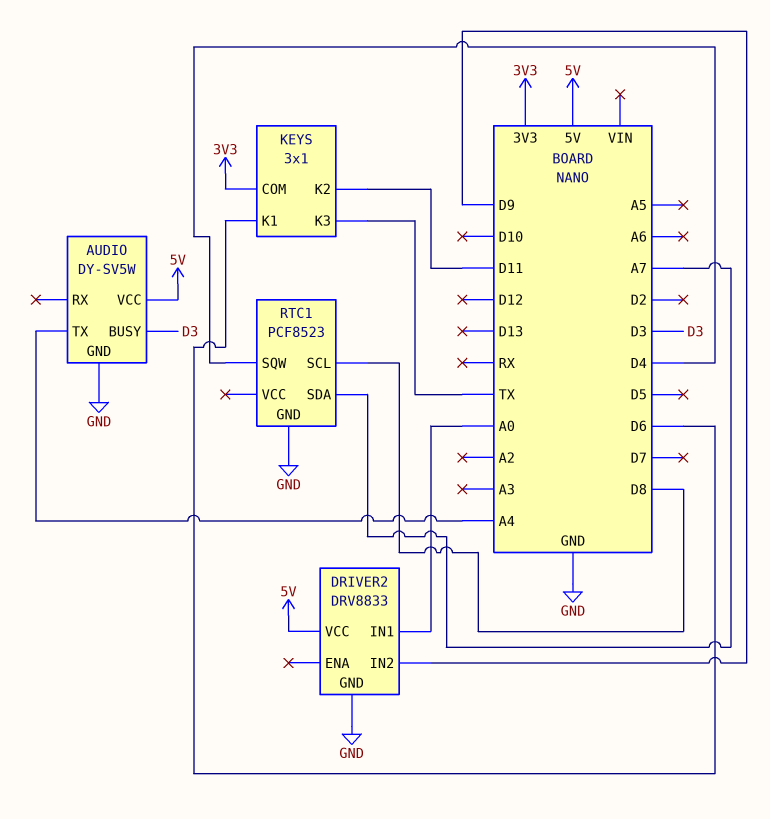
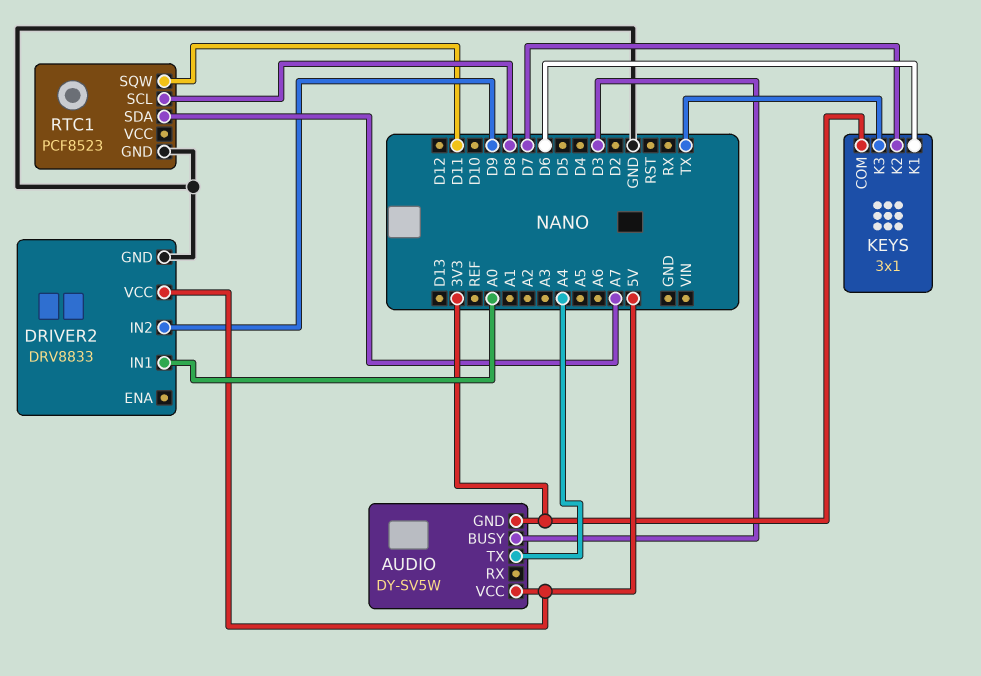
AUDIO pin GND: GND -> 3V3
KEYS pin K2: D11 -> D7
RTC1 pin SQW: D4 -> D11

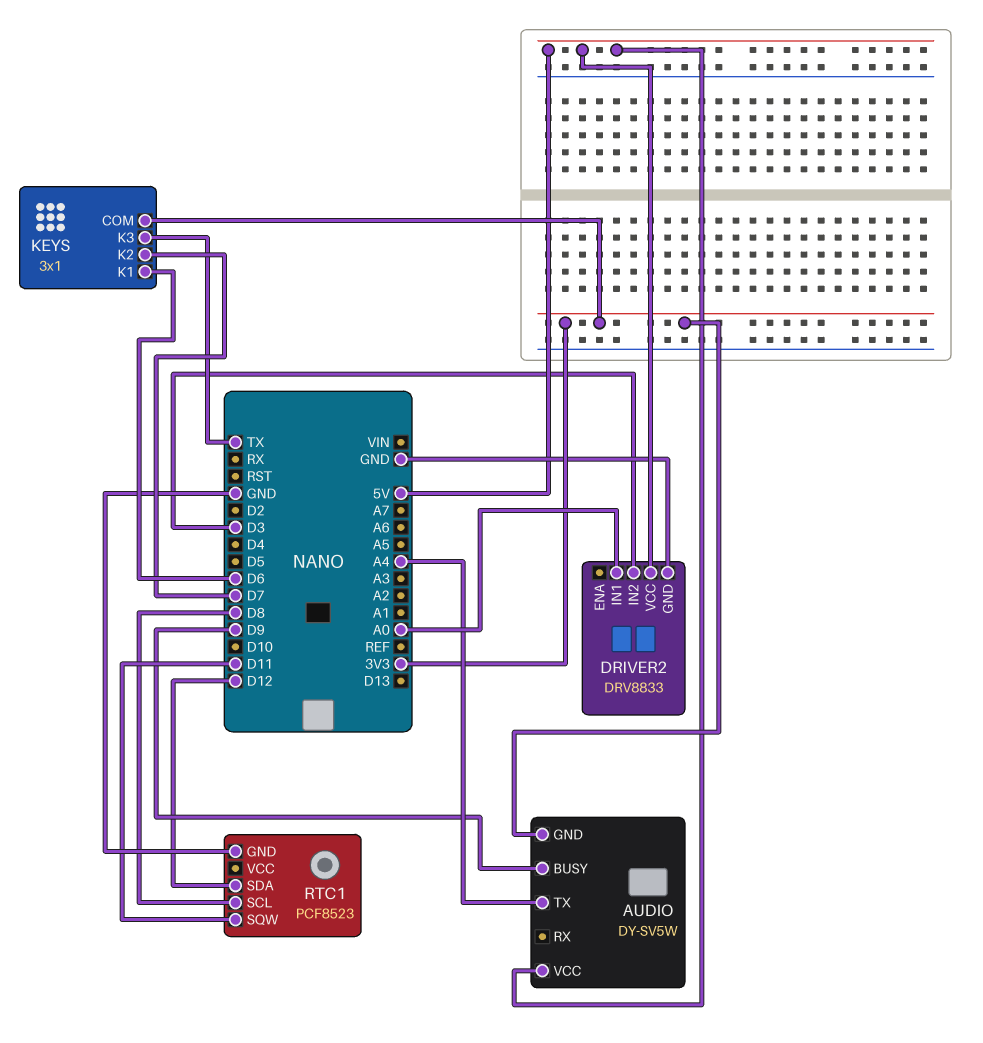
AUDIO pin BUSY: D3 -> D9
DRIVER2 pin IN2: D9 -> D3
RTC1 pin SDA: A7 -> D12

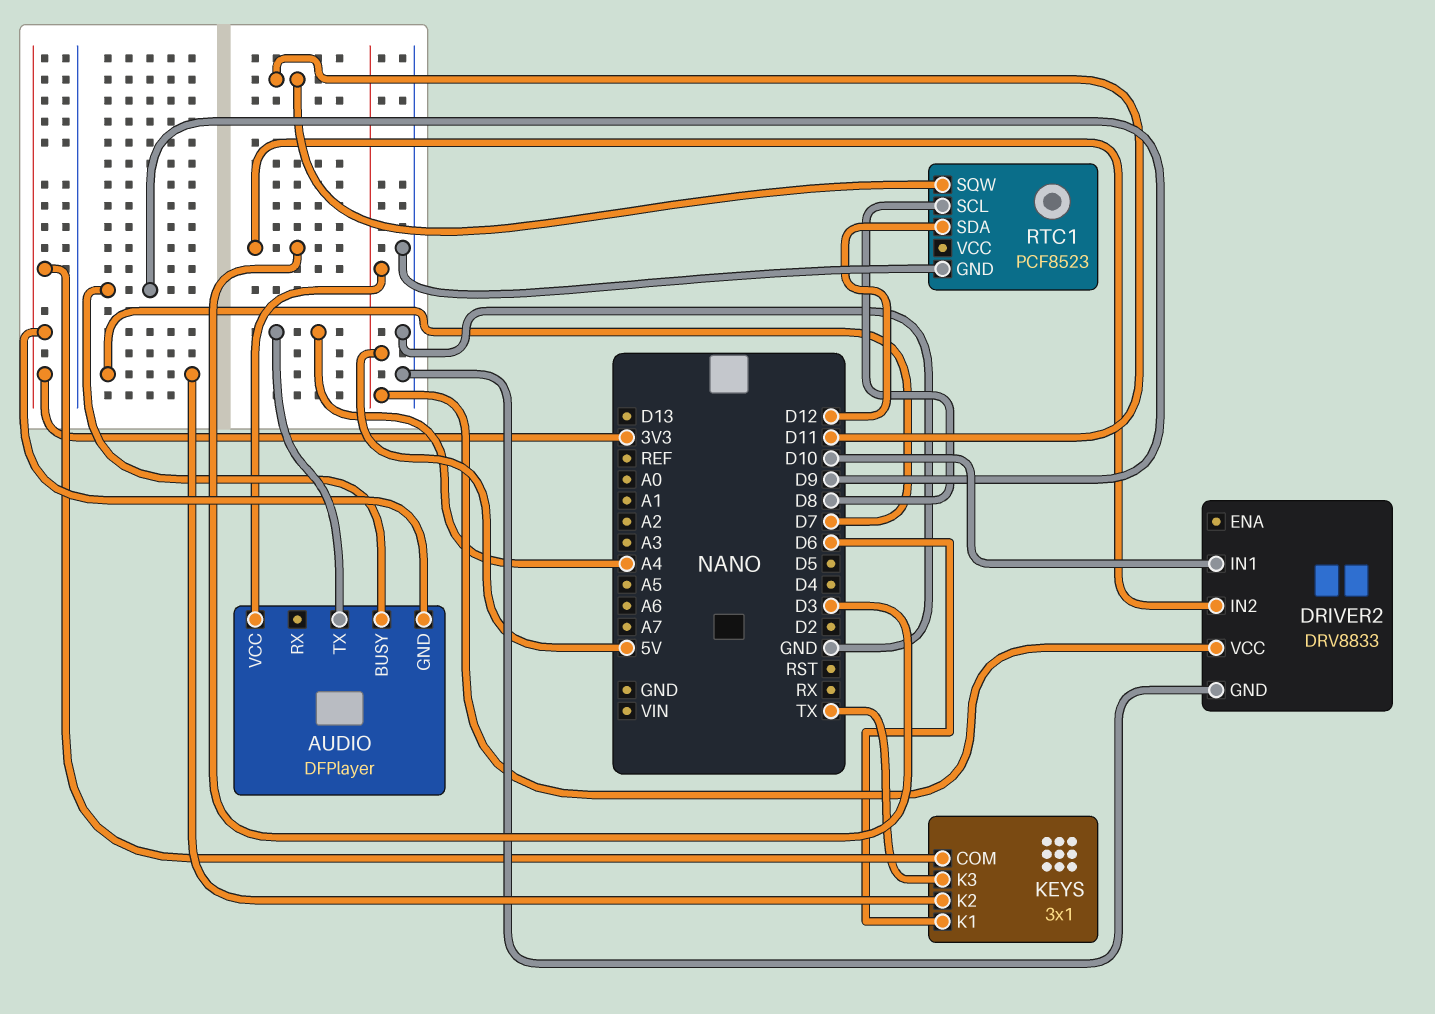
AUDIO: DY-SV5W -> DFPlayer
DRIVER2 pin IN1: A0 -> D10

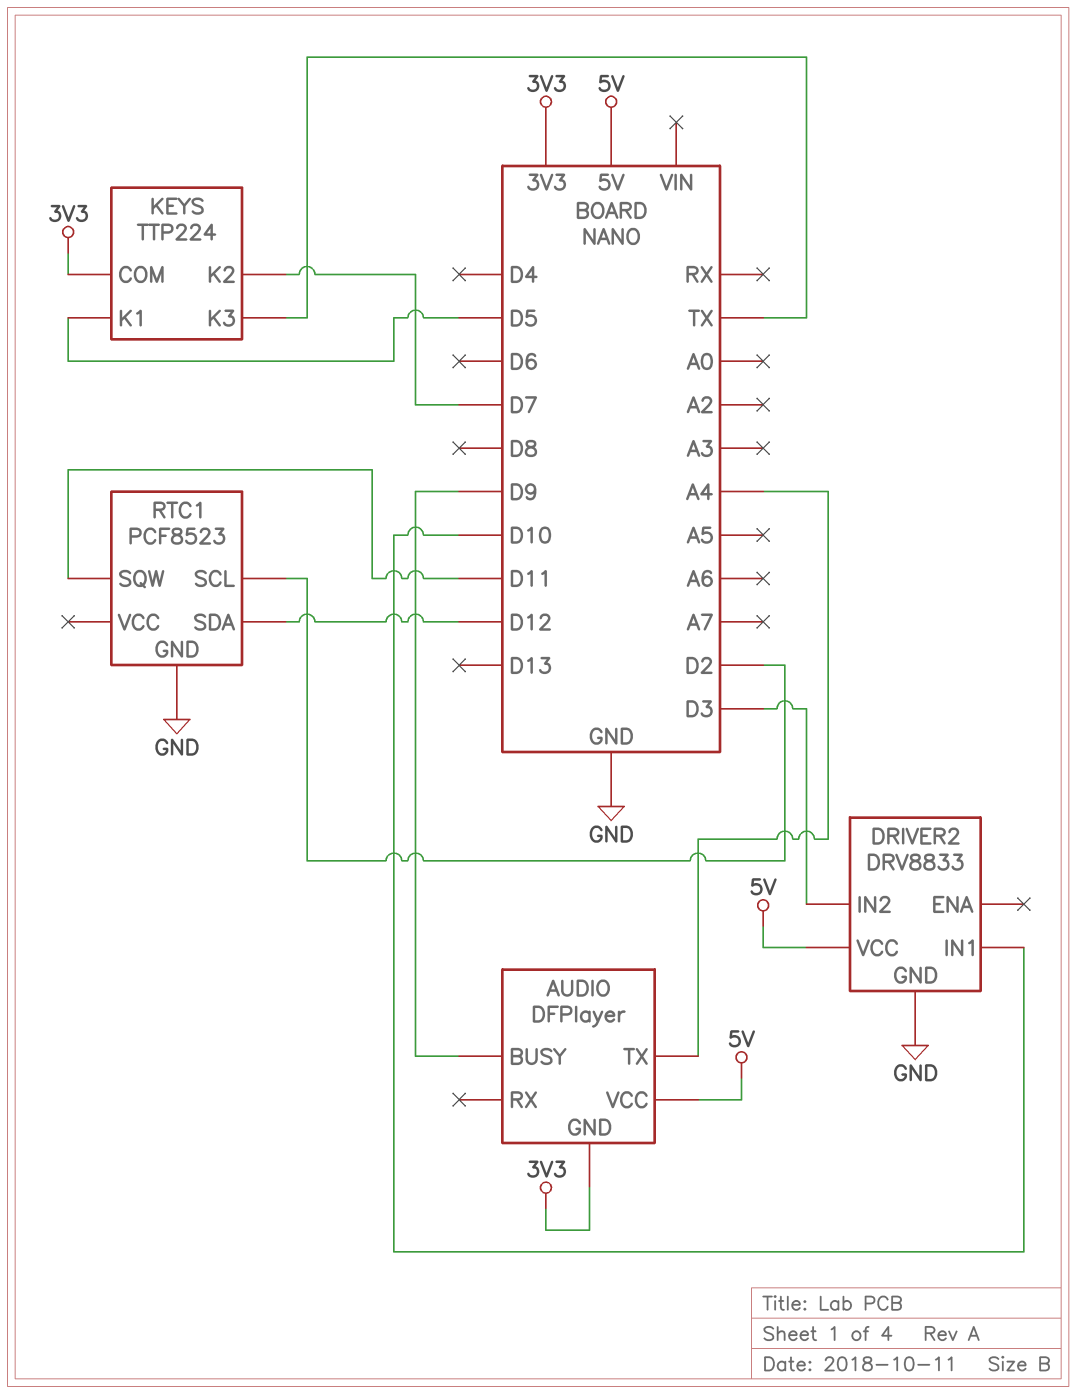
KEYS: 3x1 -> TTP224
KEYS pin K1: D6 -> D5
RTC1 pin SCL: D8 -> D2

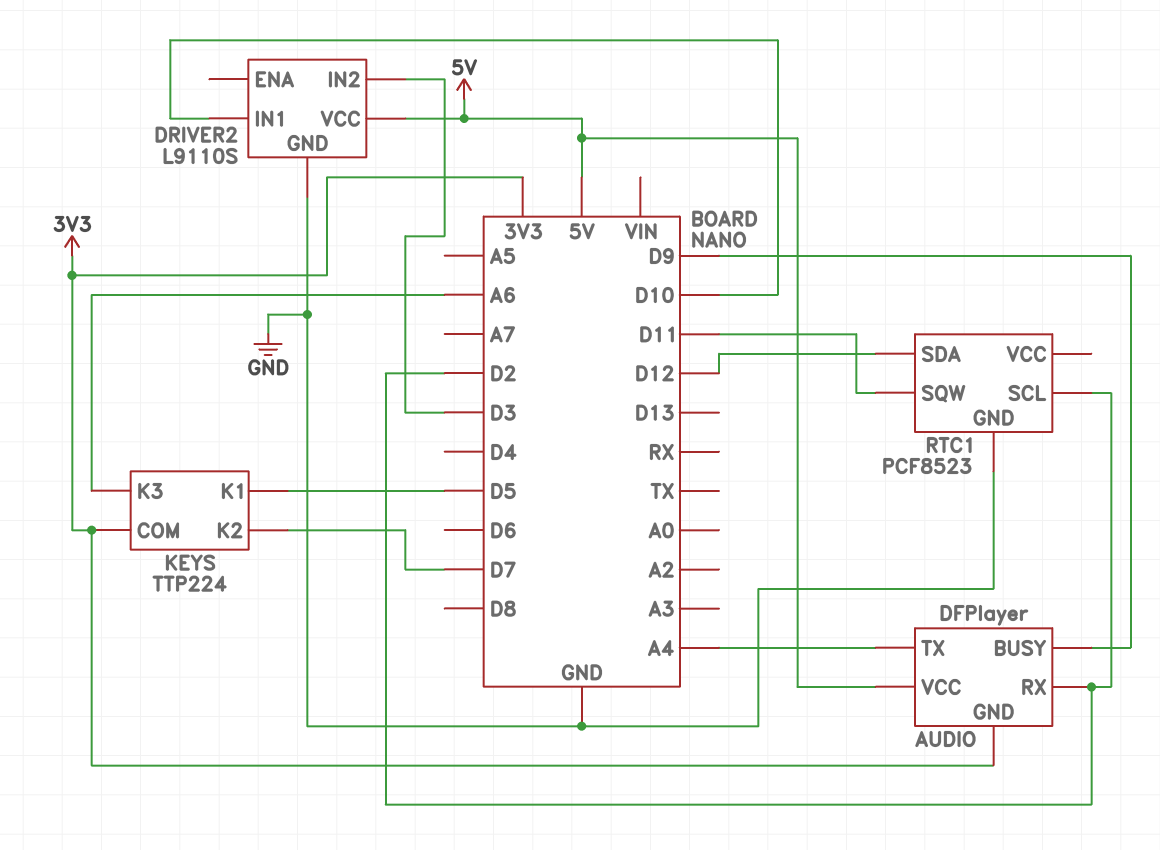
AUDIO pin RX: none -> D2
DRIVER2: DRV8833 -> L9110S
KEYS pin K3: TX -> A6

